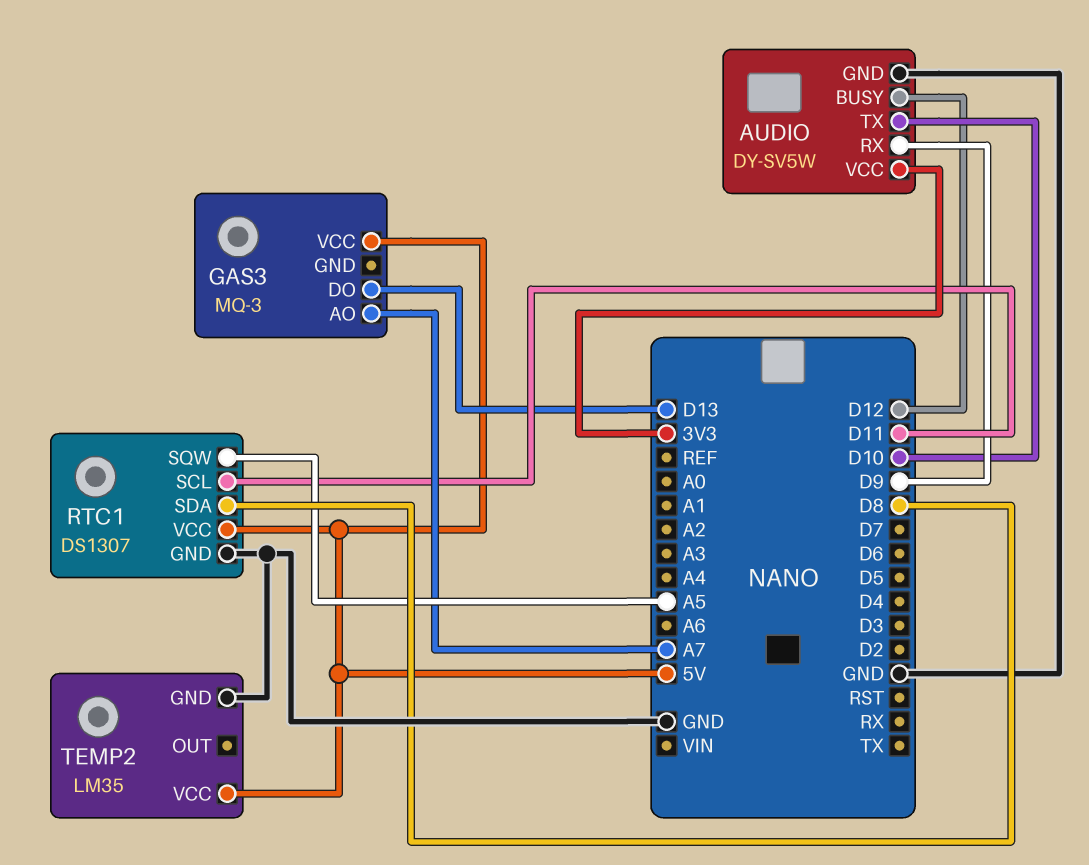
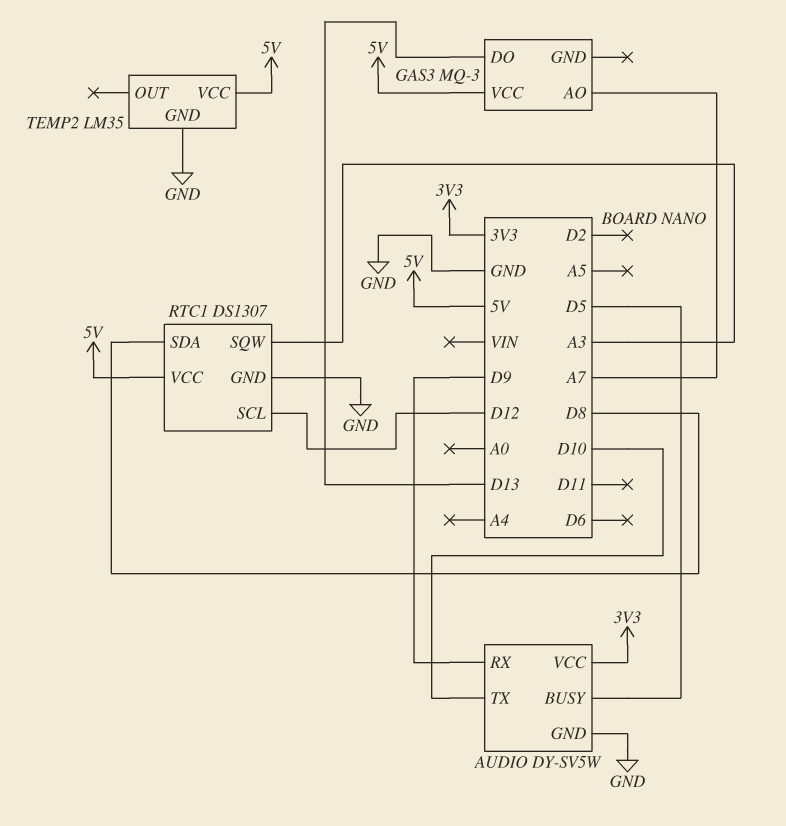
AUDIO pin BUSY: D12 -> D5
RTC1 pin SCL: D11 -> D12
RTC1 pin SQW: A5 -> A3

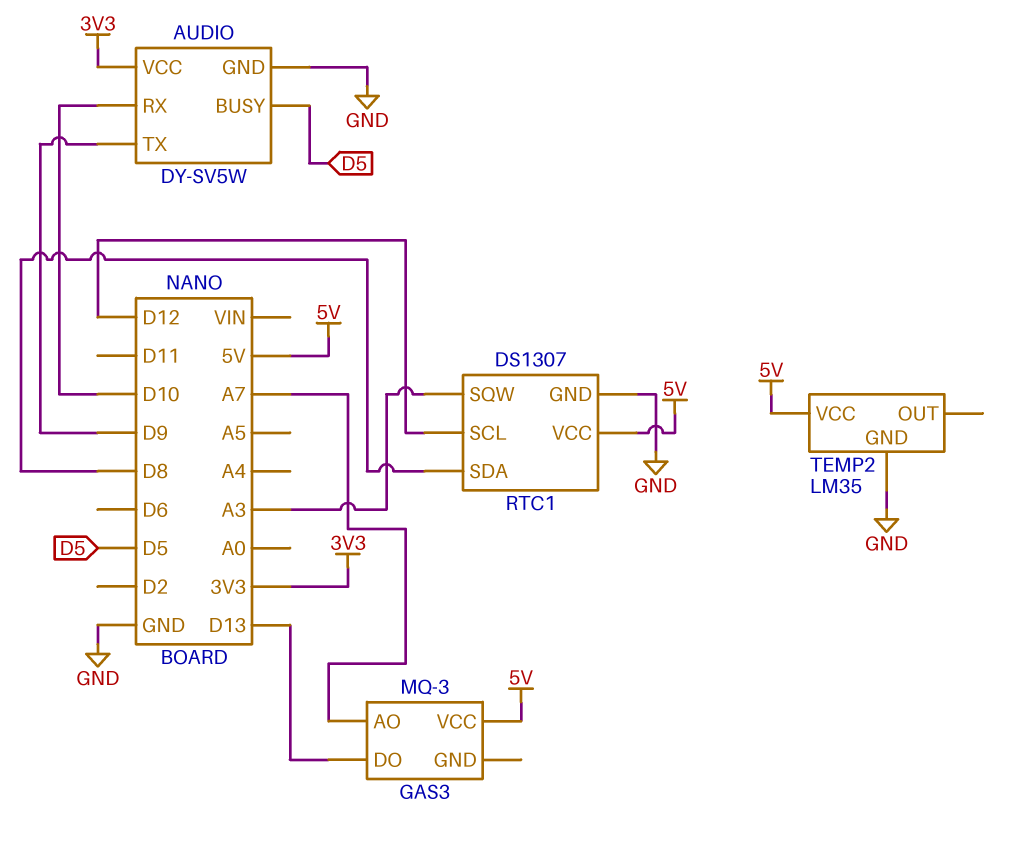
AUDIO pin RX: D9 -> D10
AUDIO pin TX: D10 -> D9

